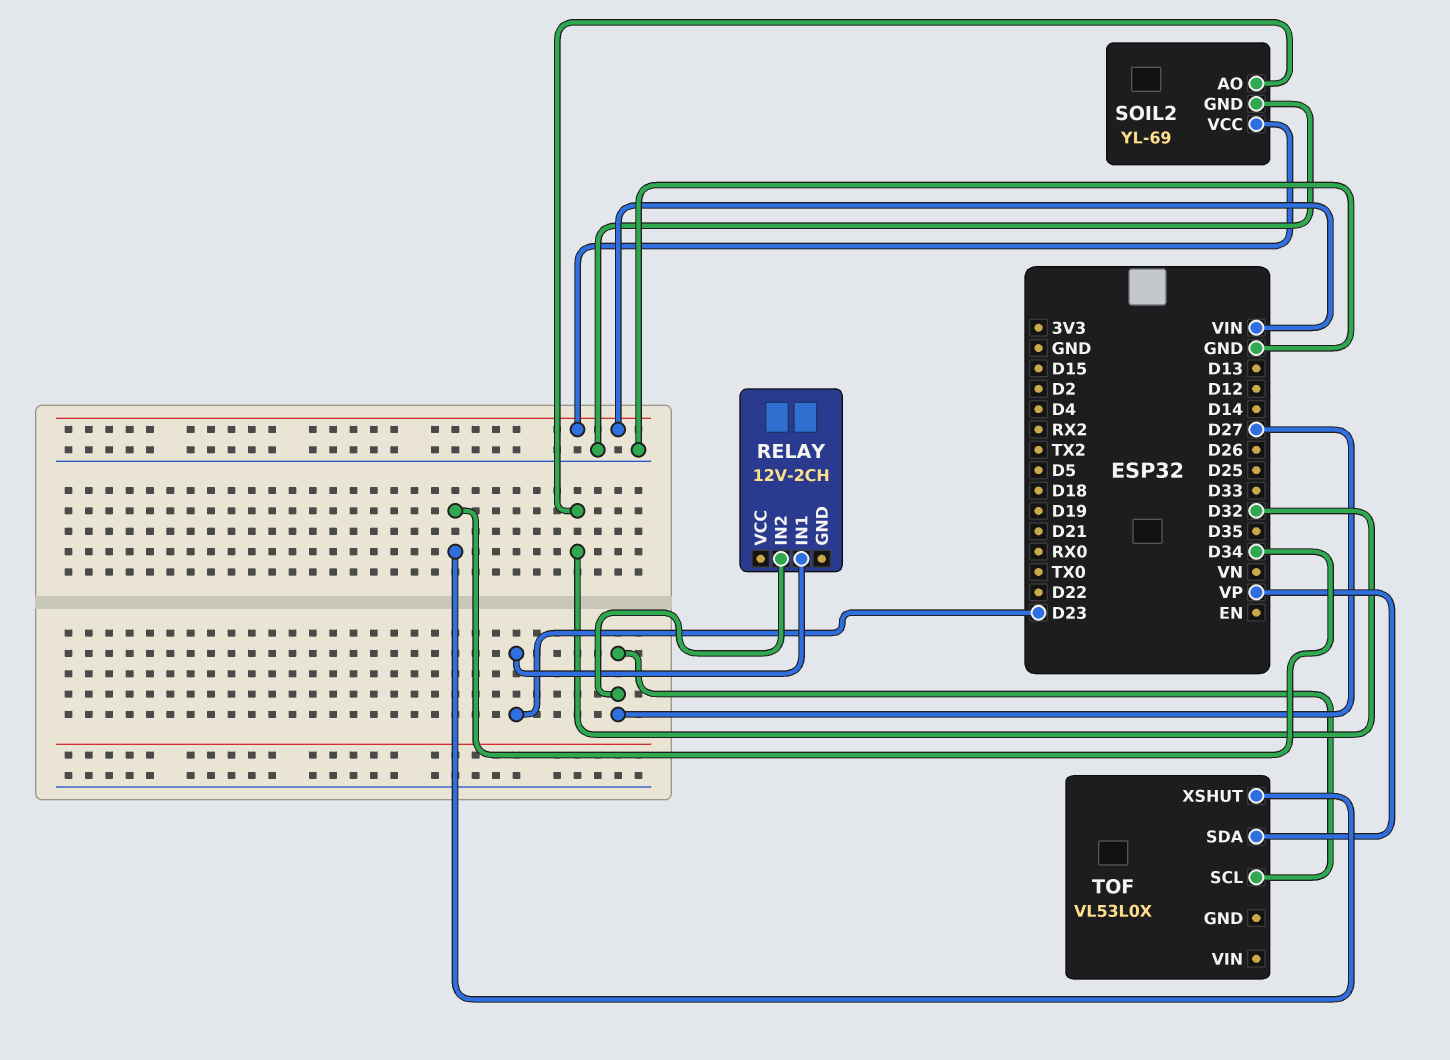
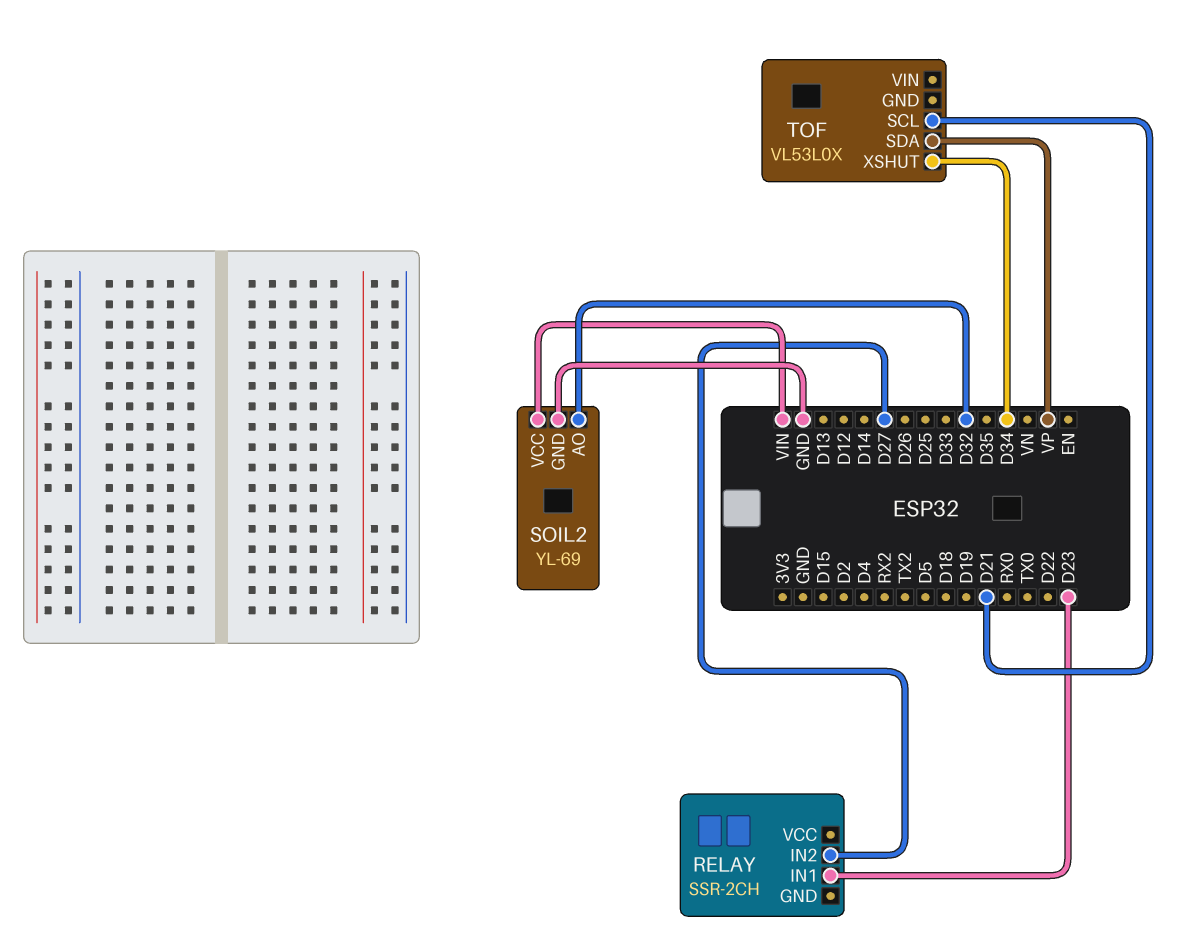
RELAY: 12V-2CH -> SSR-2CH
TOF pin SCL: D27 -> D21

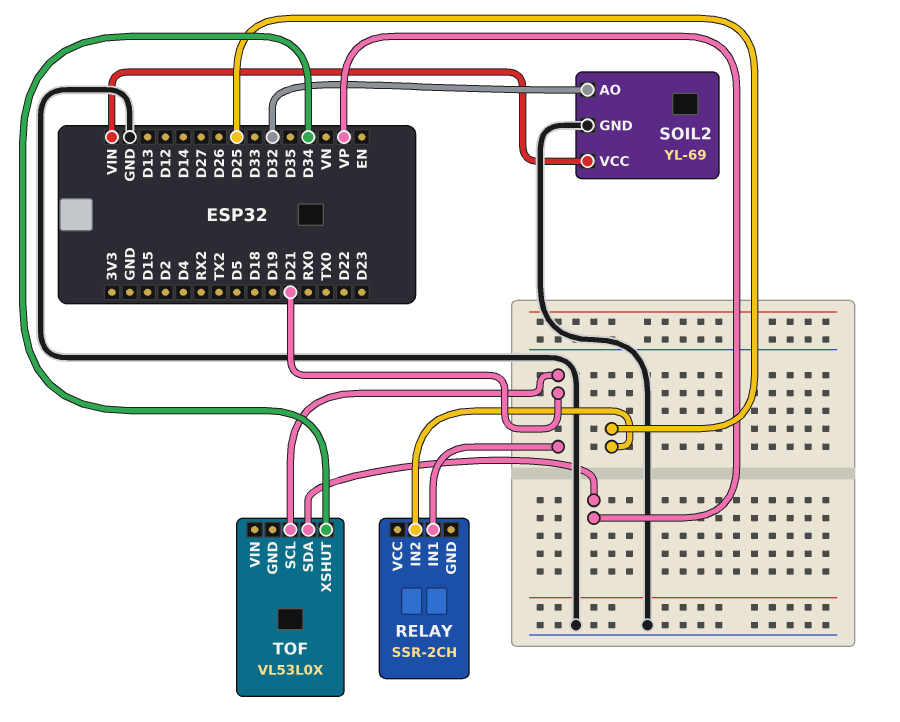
RELAY pin IN1: D23 -> D21
RELAY pin IN2: D27 -> D25

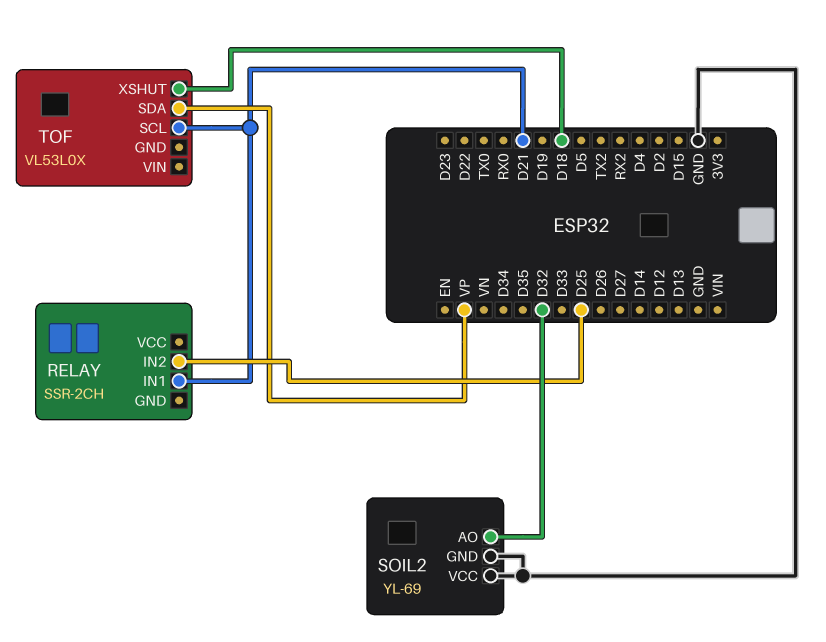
SOIL2 pin VCC: VIN -> GND
TOF pin XSHUT: D34 -> D18

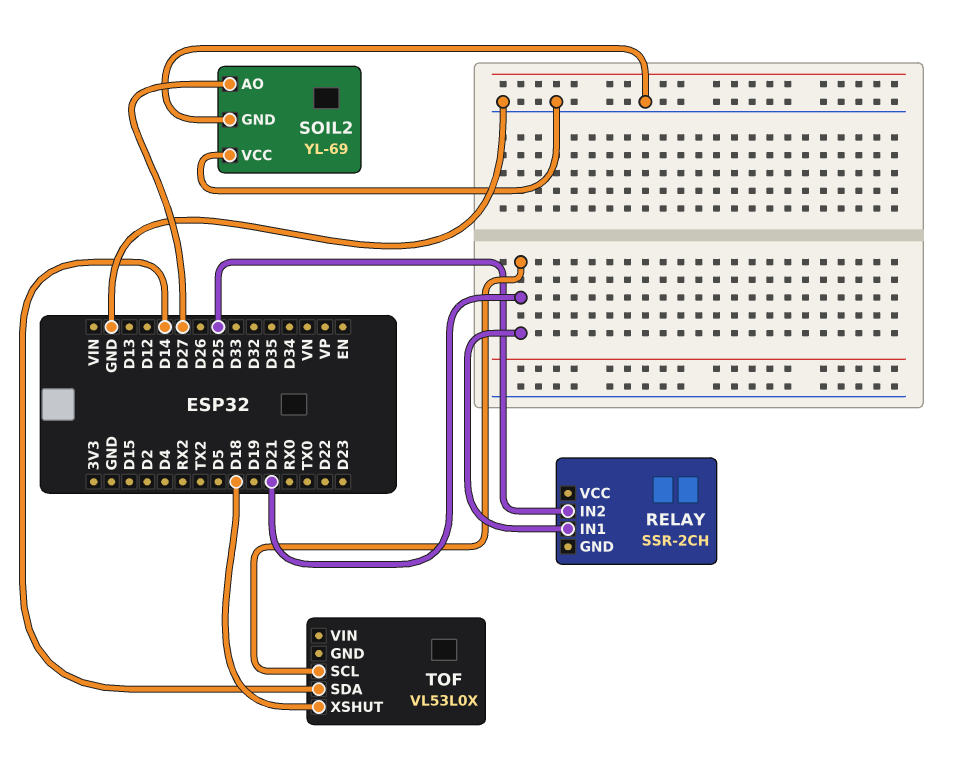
SOIL2 pin AO: D32 -> D27
TOF pin SDA: VP -> D14

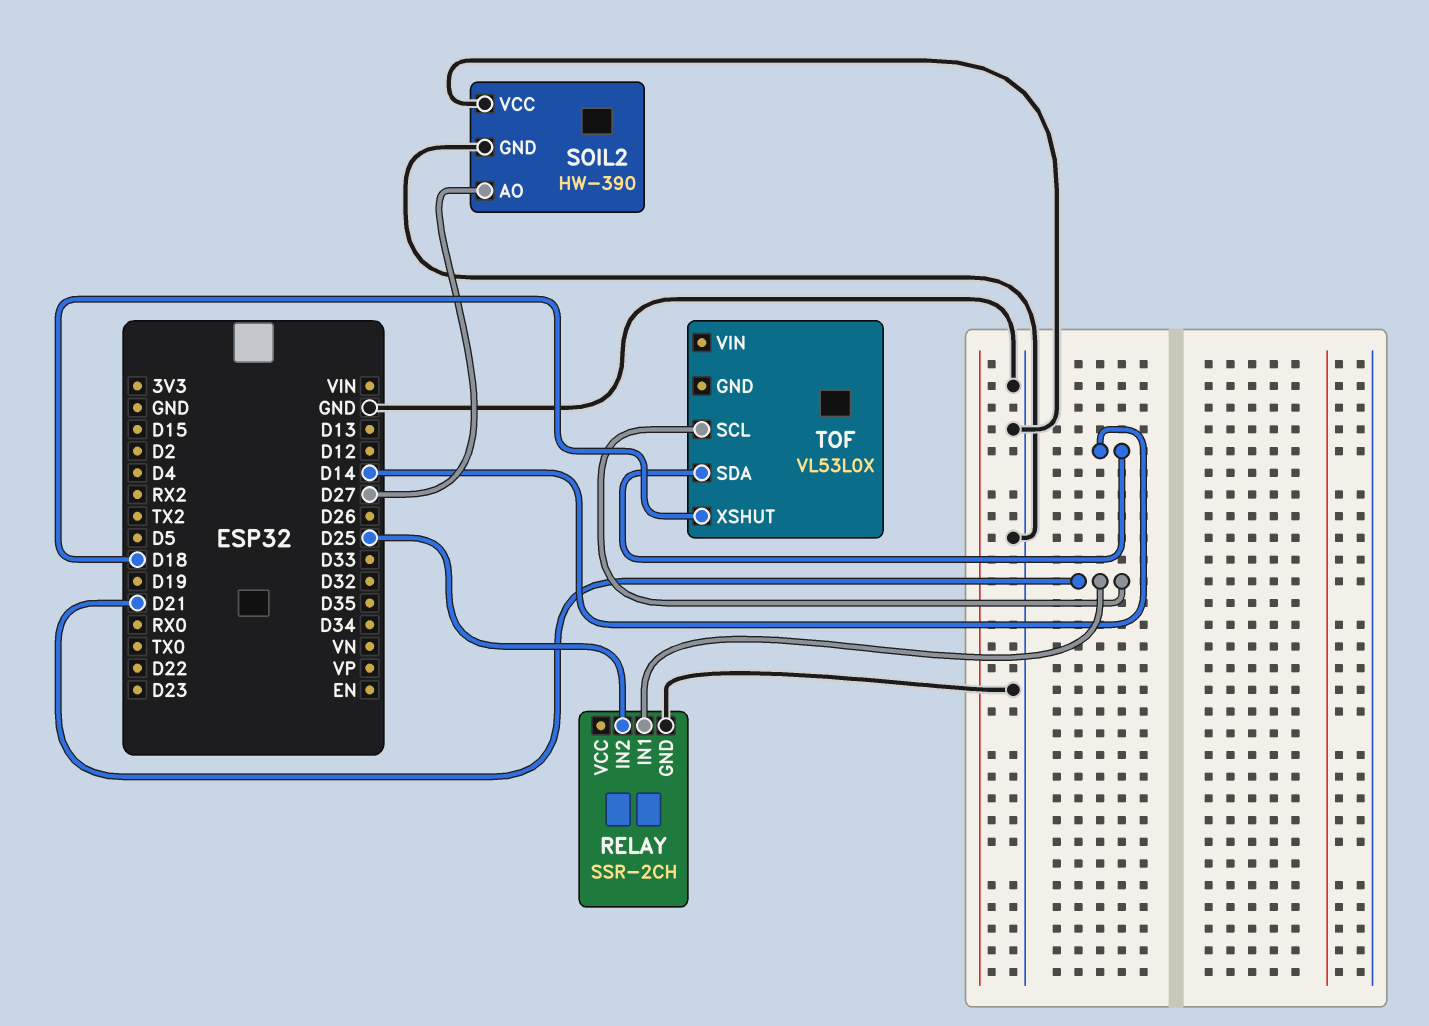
RELAY pin GND: none -> GND
SOIL2: YL-69 -> HW-390

